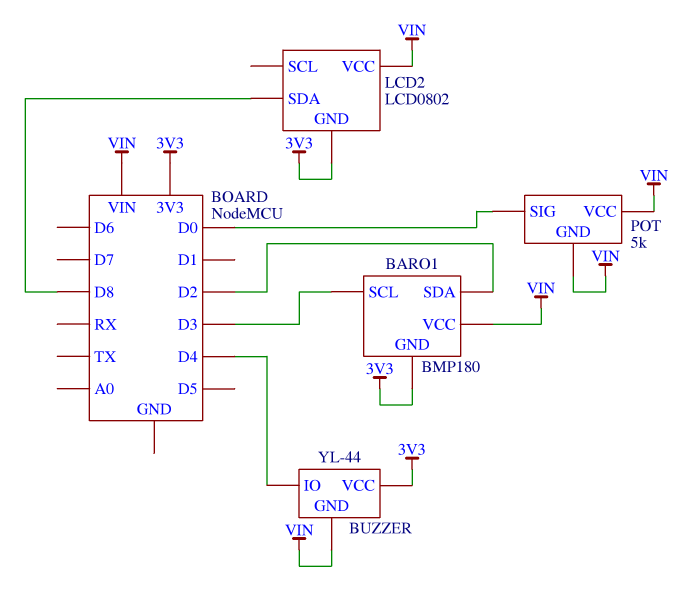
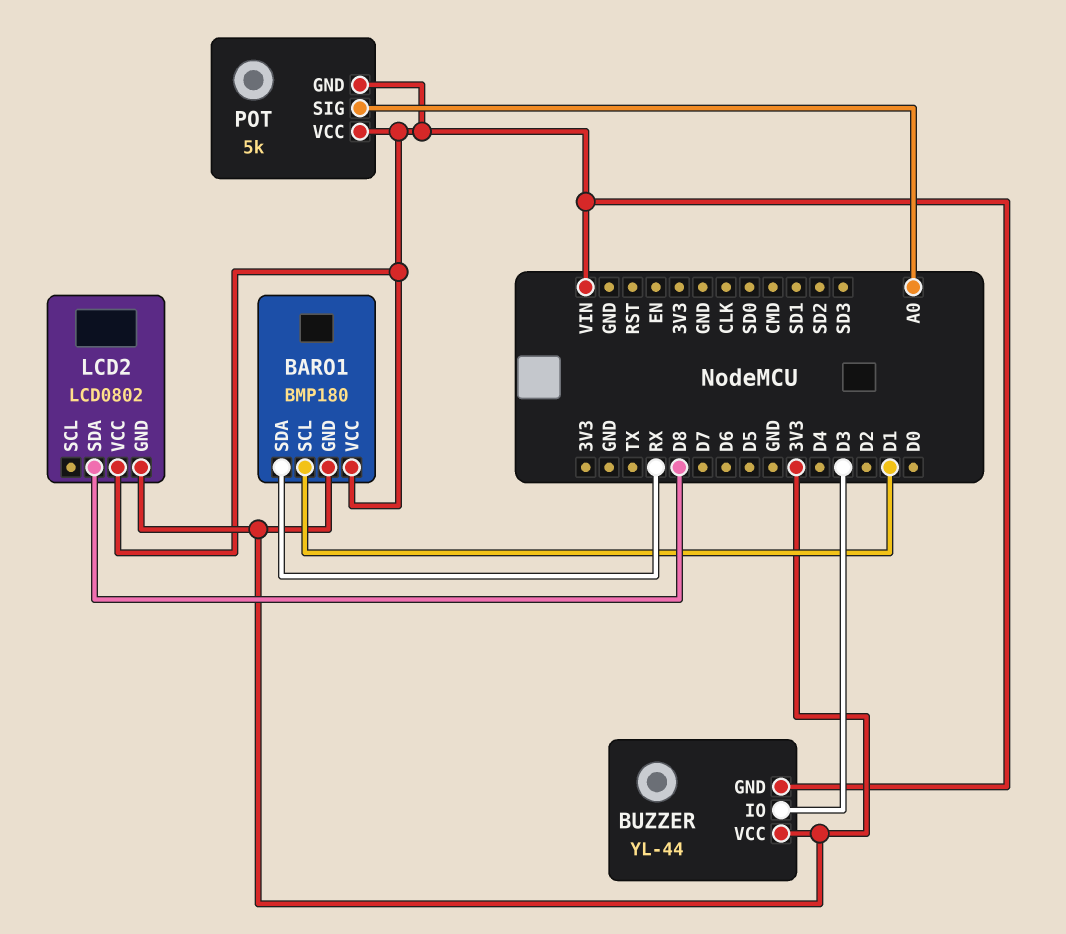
BARO1 pin SCL: D3 -> D1
BARO1 pin SDA: D2 -> RX
BUZZER pin IO: D4 -> D3
POT pin SIG: D0 -> A0

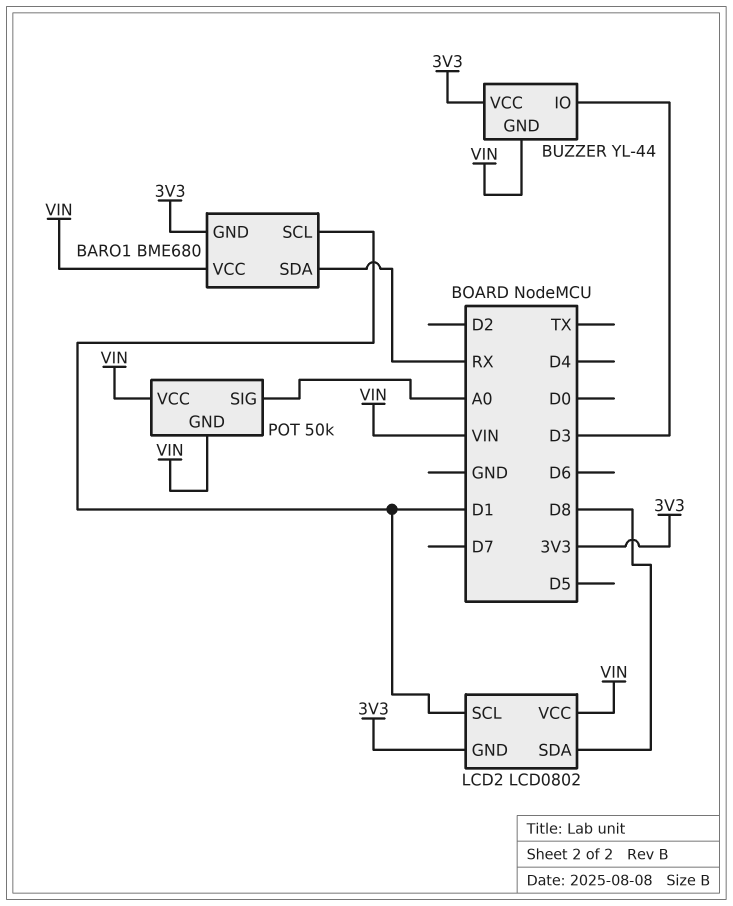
BARO1: BMP180 -> BME680
LCD2 pin SCL: none -> D1
POT: 5k -> 50k

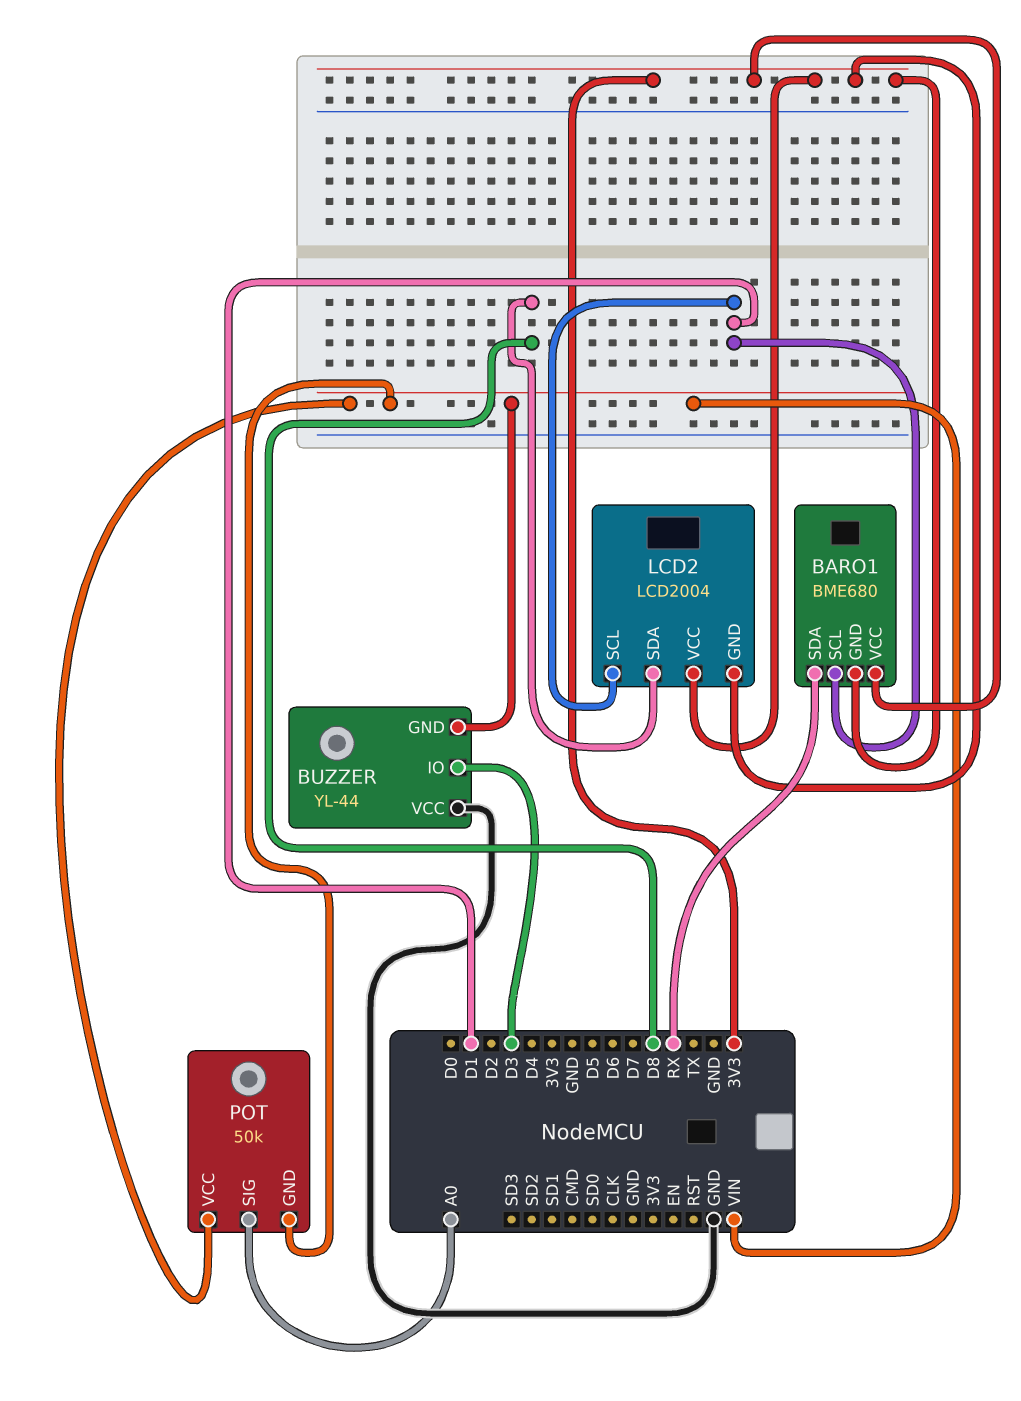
BARO1 pin VCC: VIN -> 3V3
BUZZER pin VCC: 3V3 -> GND
LCD2: LCD0802 -> LCD2004
LCD2 pin VCC: VIN -> 3V3

